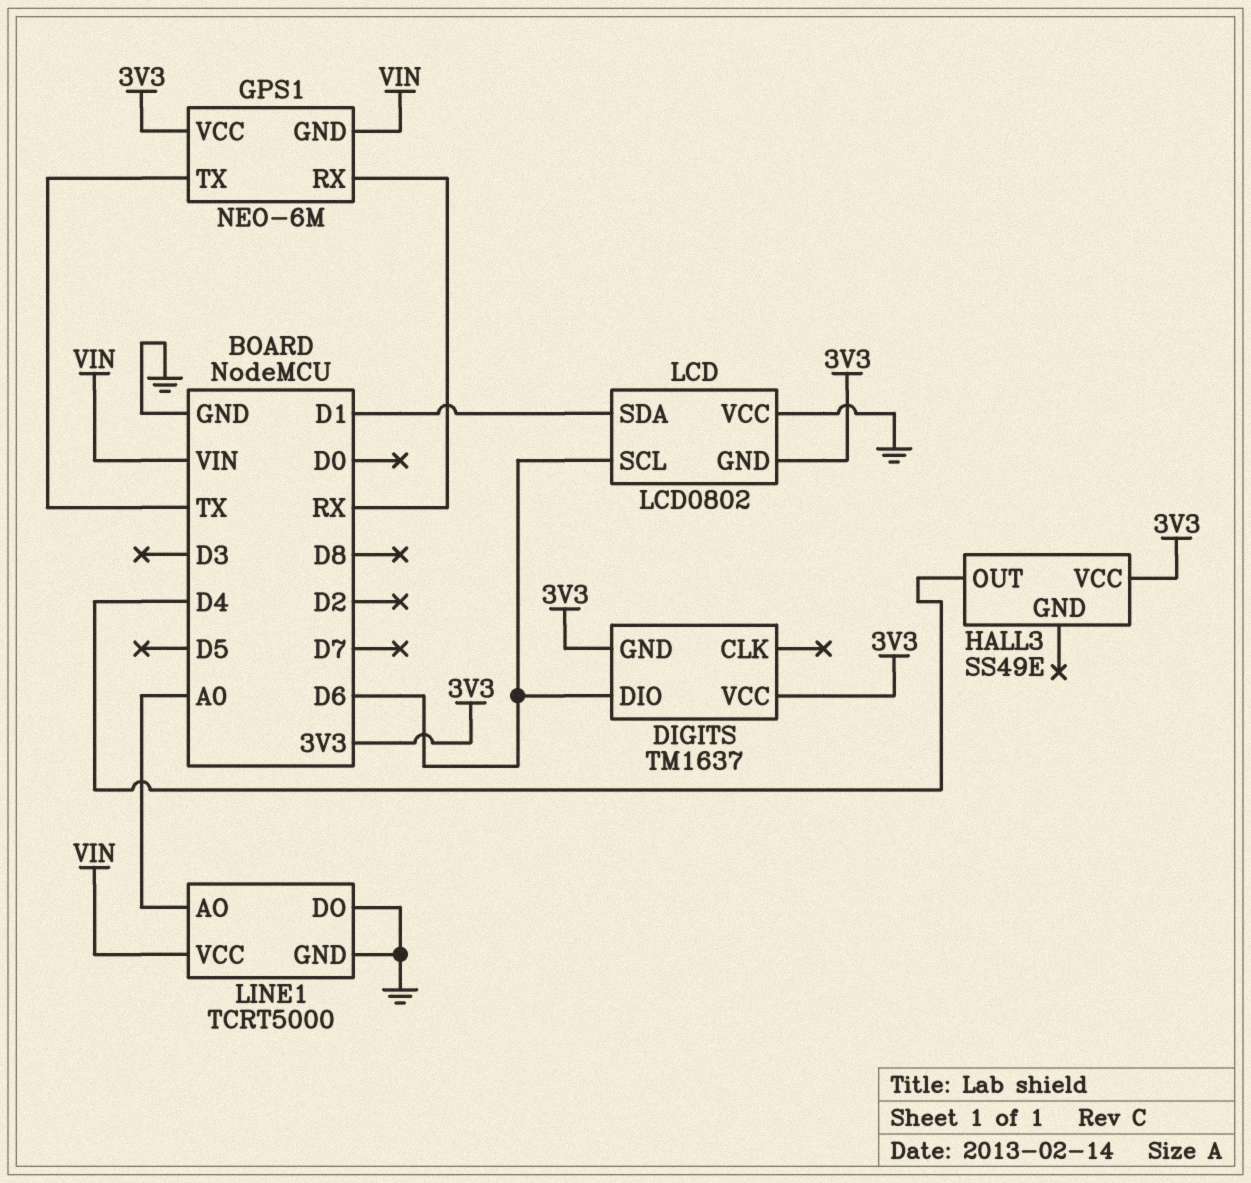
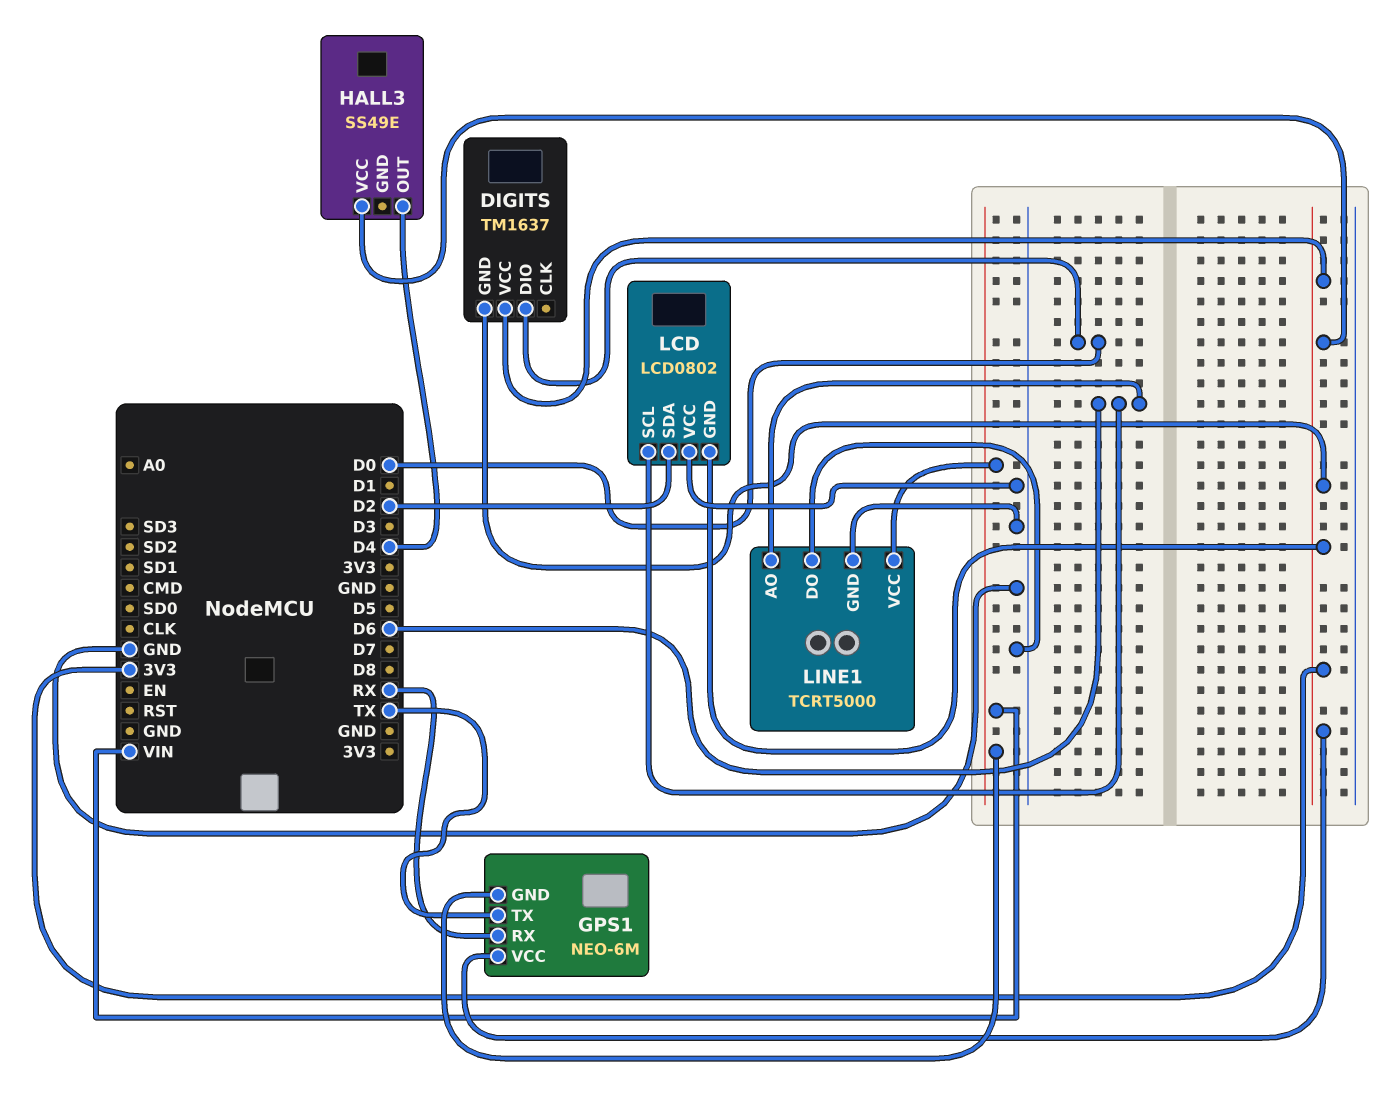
DIGITS pin DIO: D6 -> D0
LCD pin SDA: D1 -> D2
LINE1 pin AO: A0 -> D6

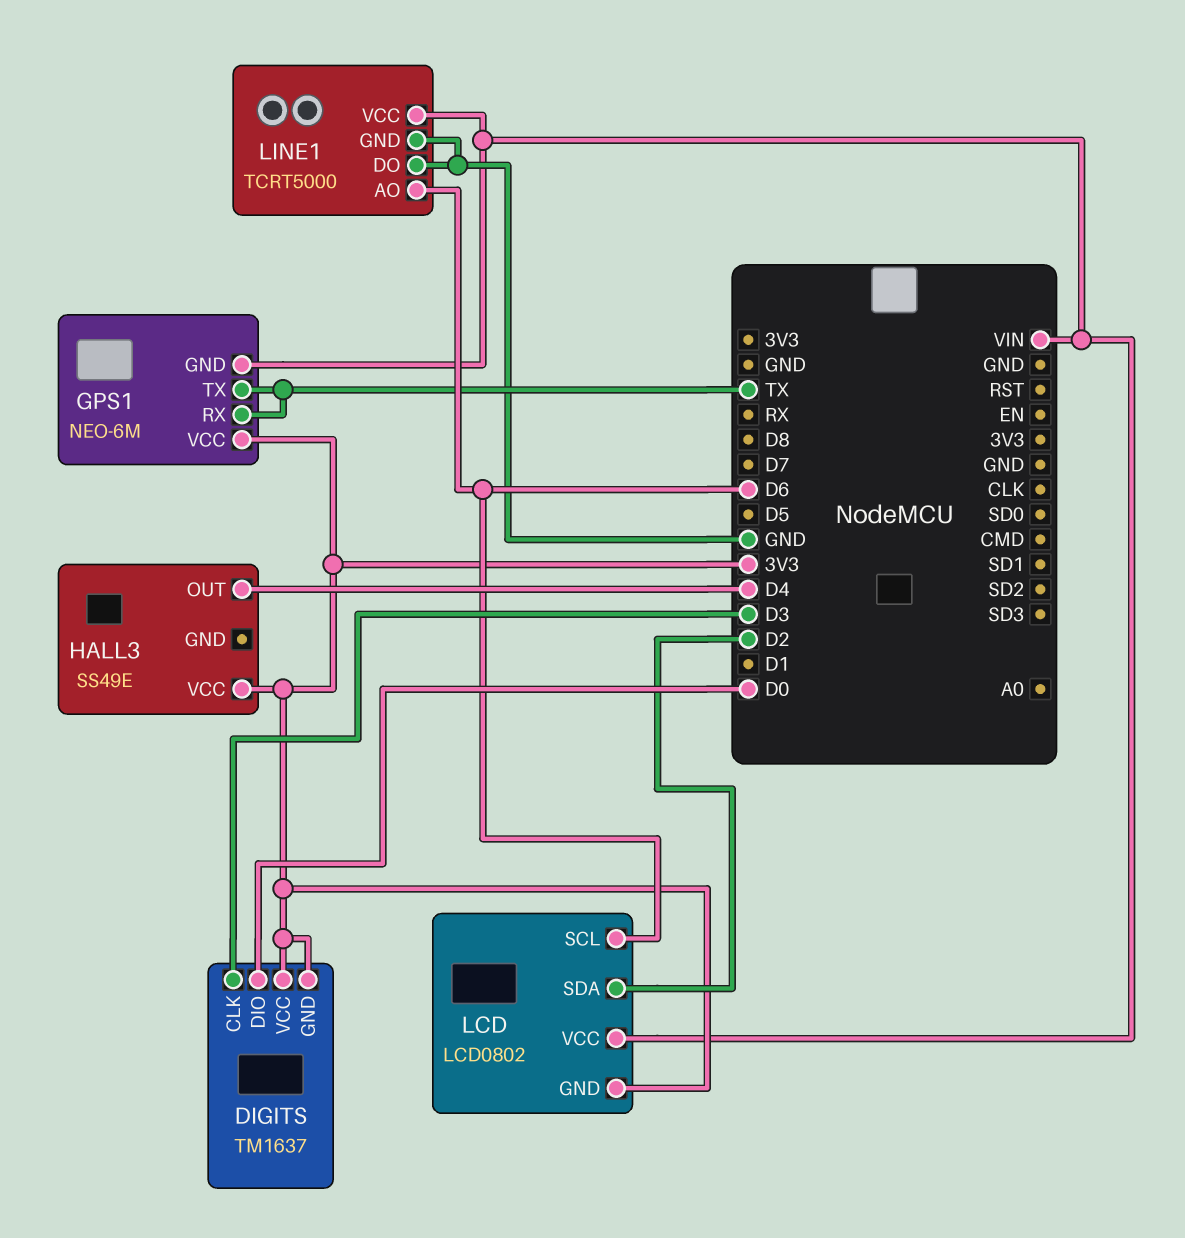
DIGITS pin CLK: none -> D3
GPS1 pin RX: RX -> TX
LCD pin VCC: GND -> VIN

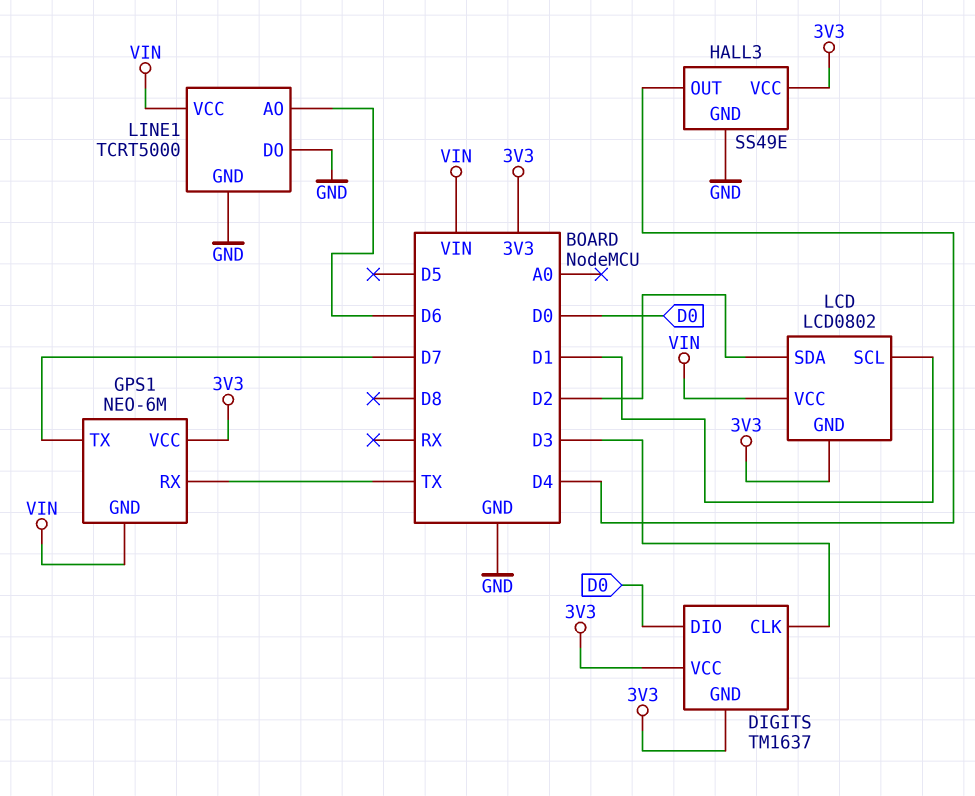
GPS1 pin TX: TX -> D7
HALL3 pin GND: none -> GND
LCD pin SCL: D6 -> D1

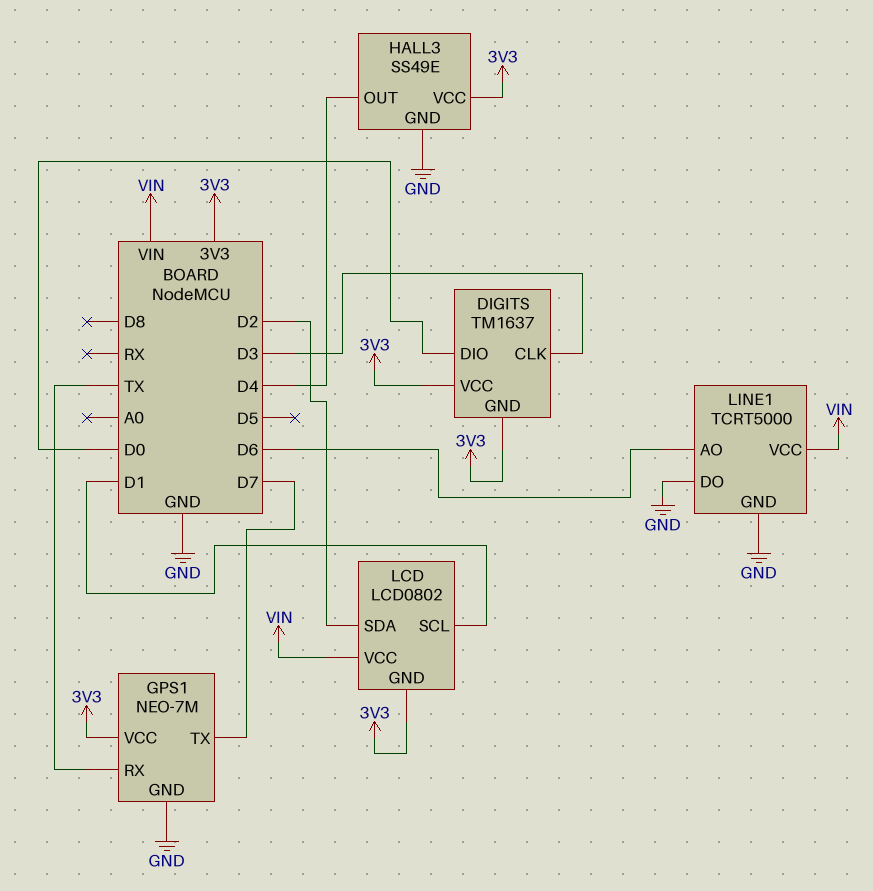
GPS1: NEO-6M -> NEO-7M
GPS1 pin GND: VIN -> GND

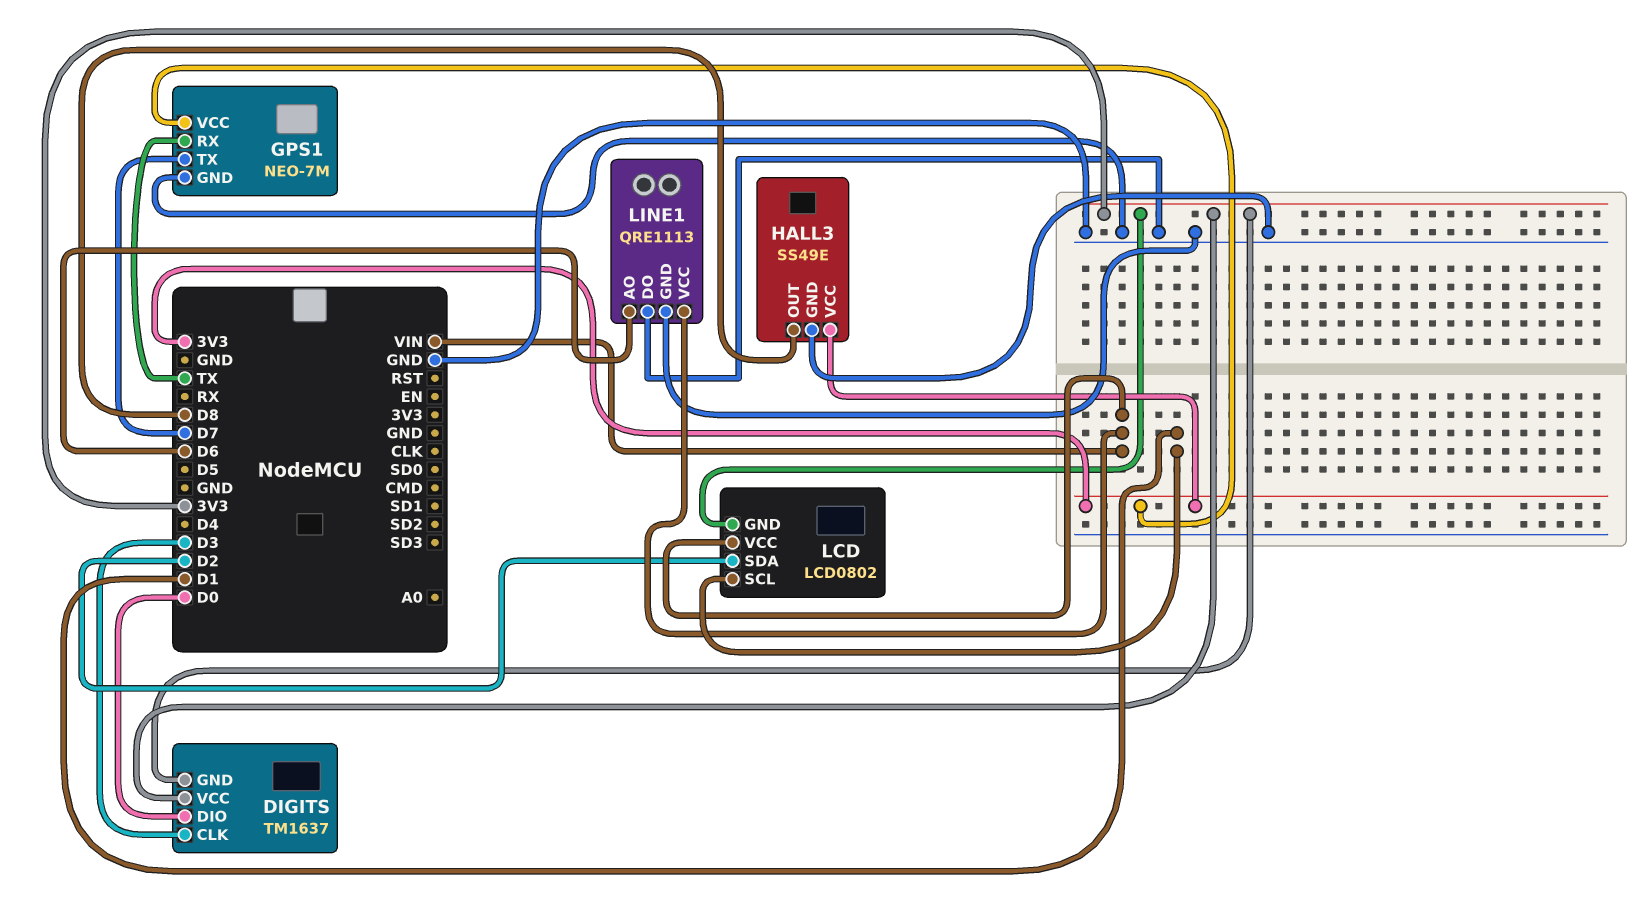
HALL3 pin OUT: D4 -> D8
LINE1: TCRT5000 -> QRE1113

